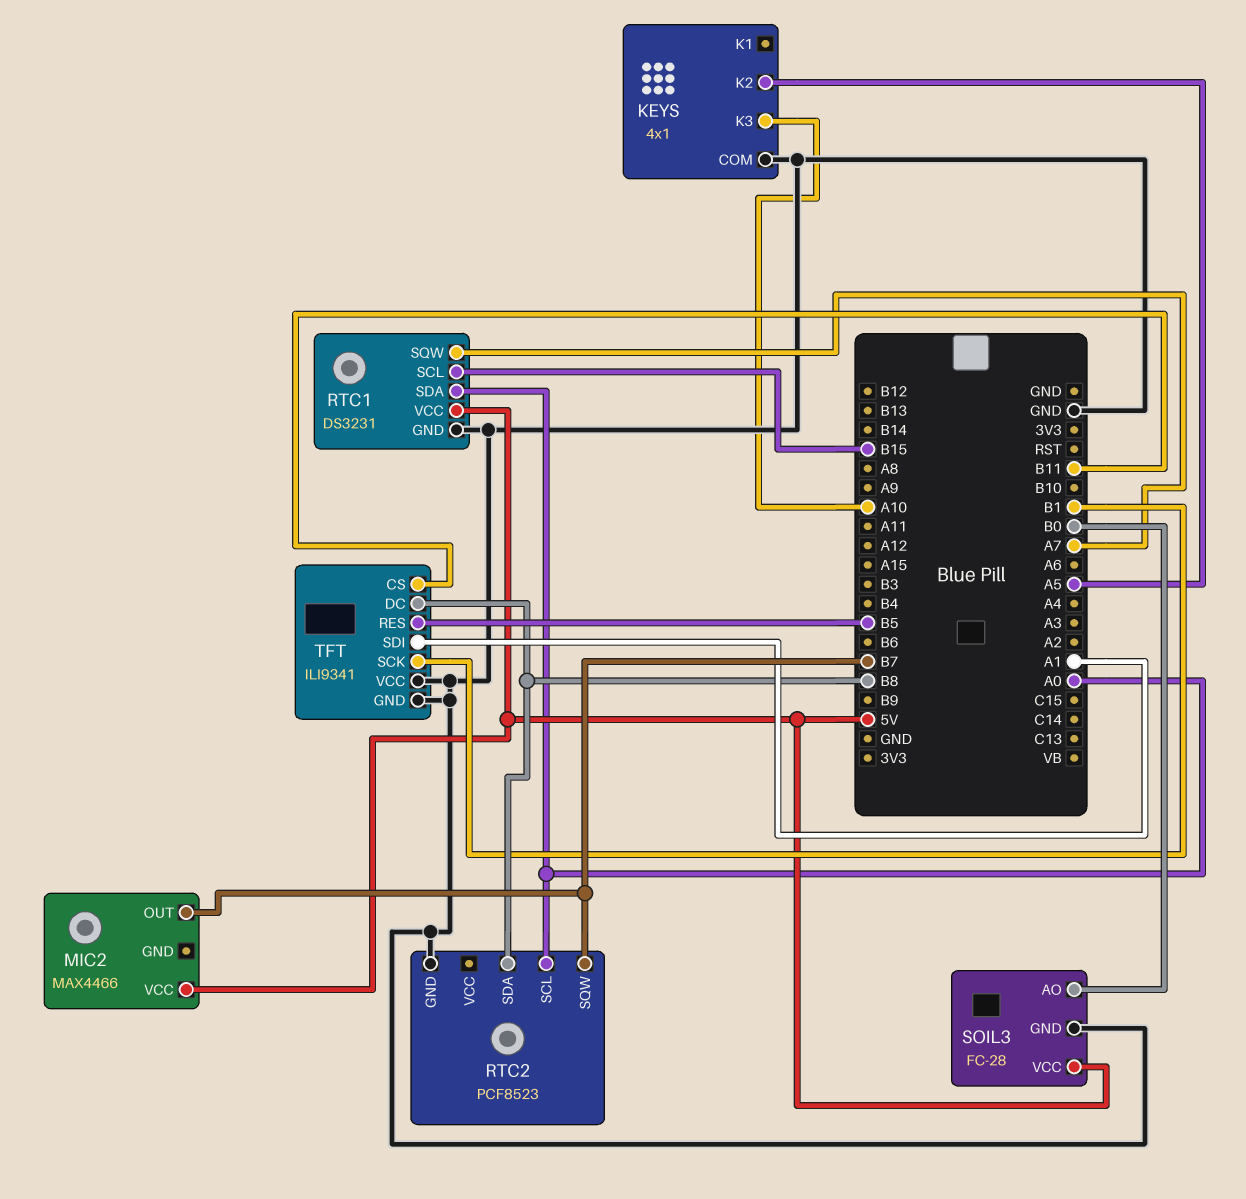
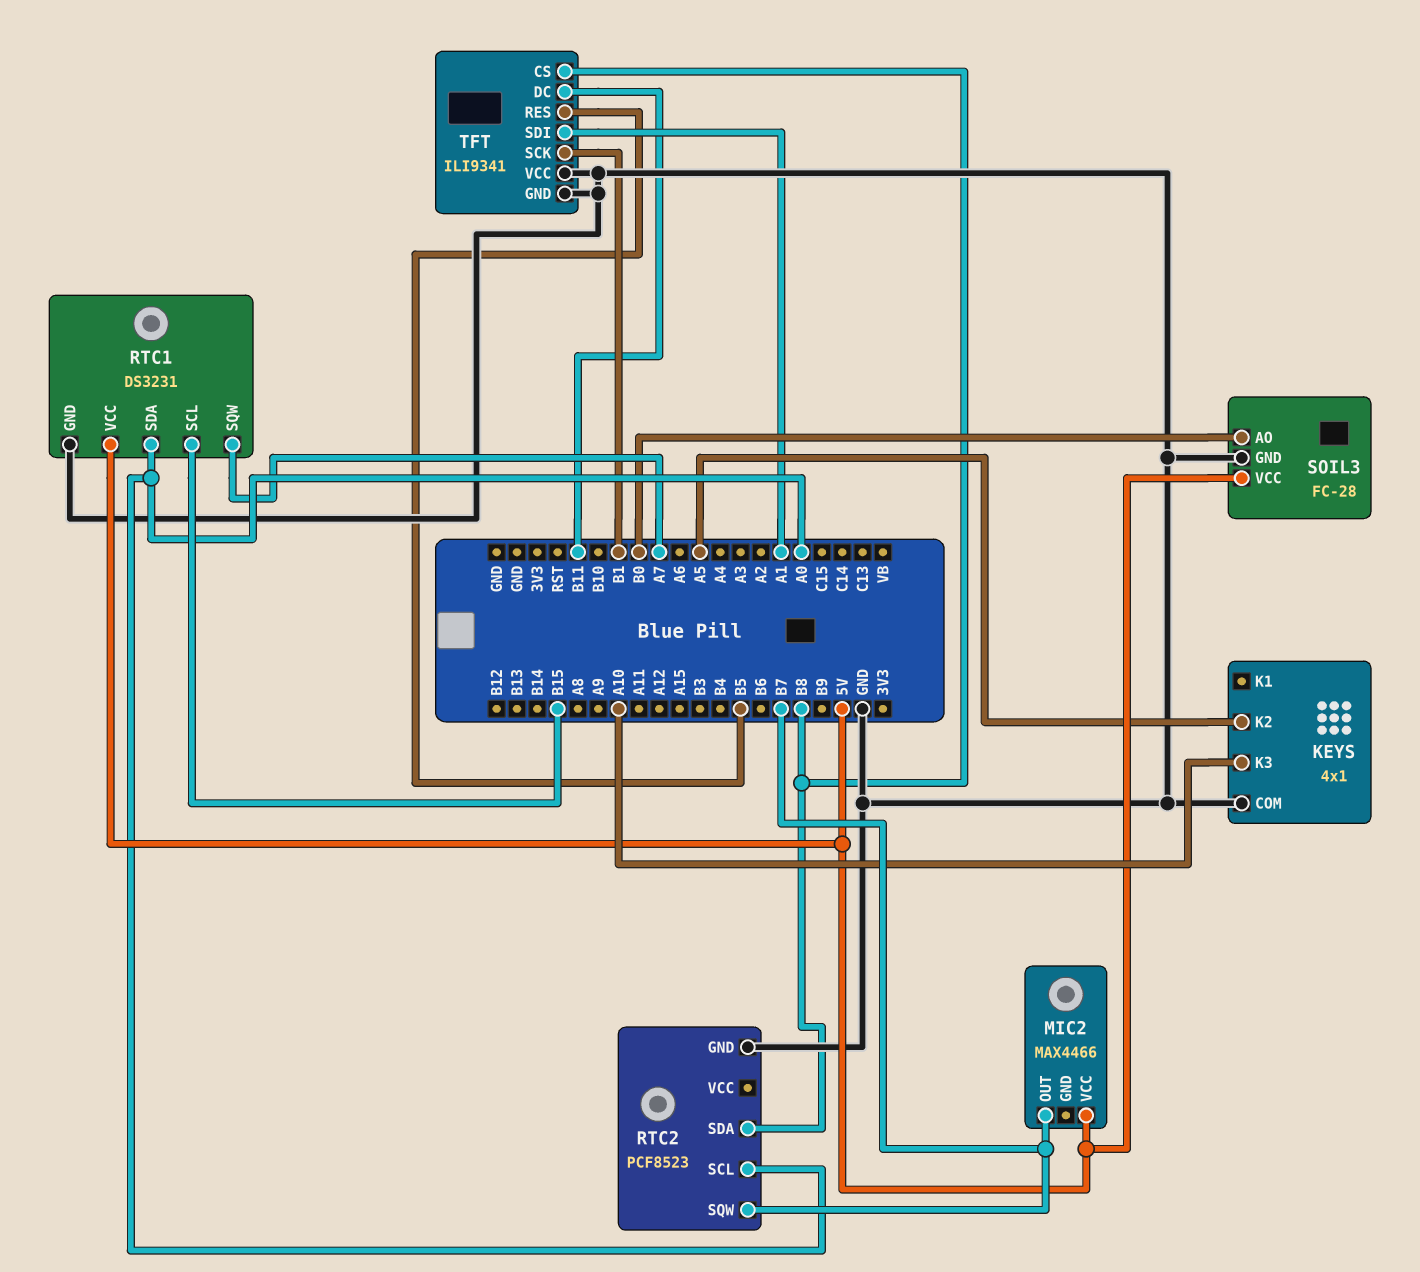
TFT pin CS: B11 -> B8
TFT pin DC: B8 -> B11

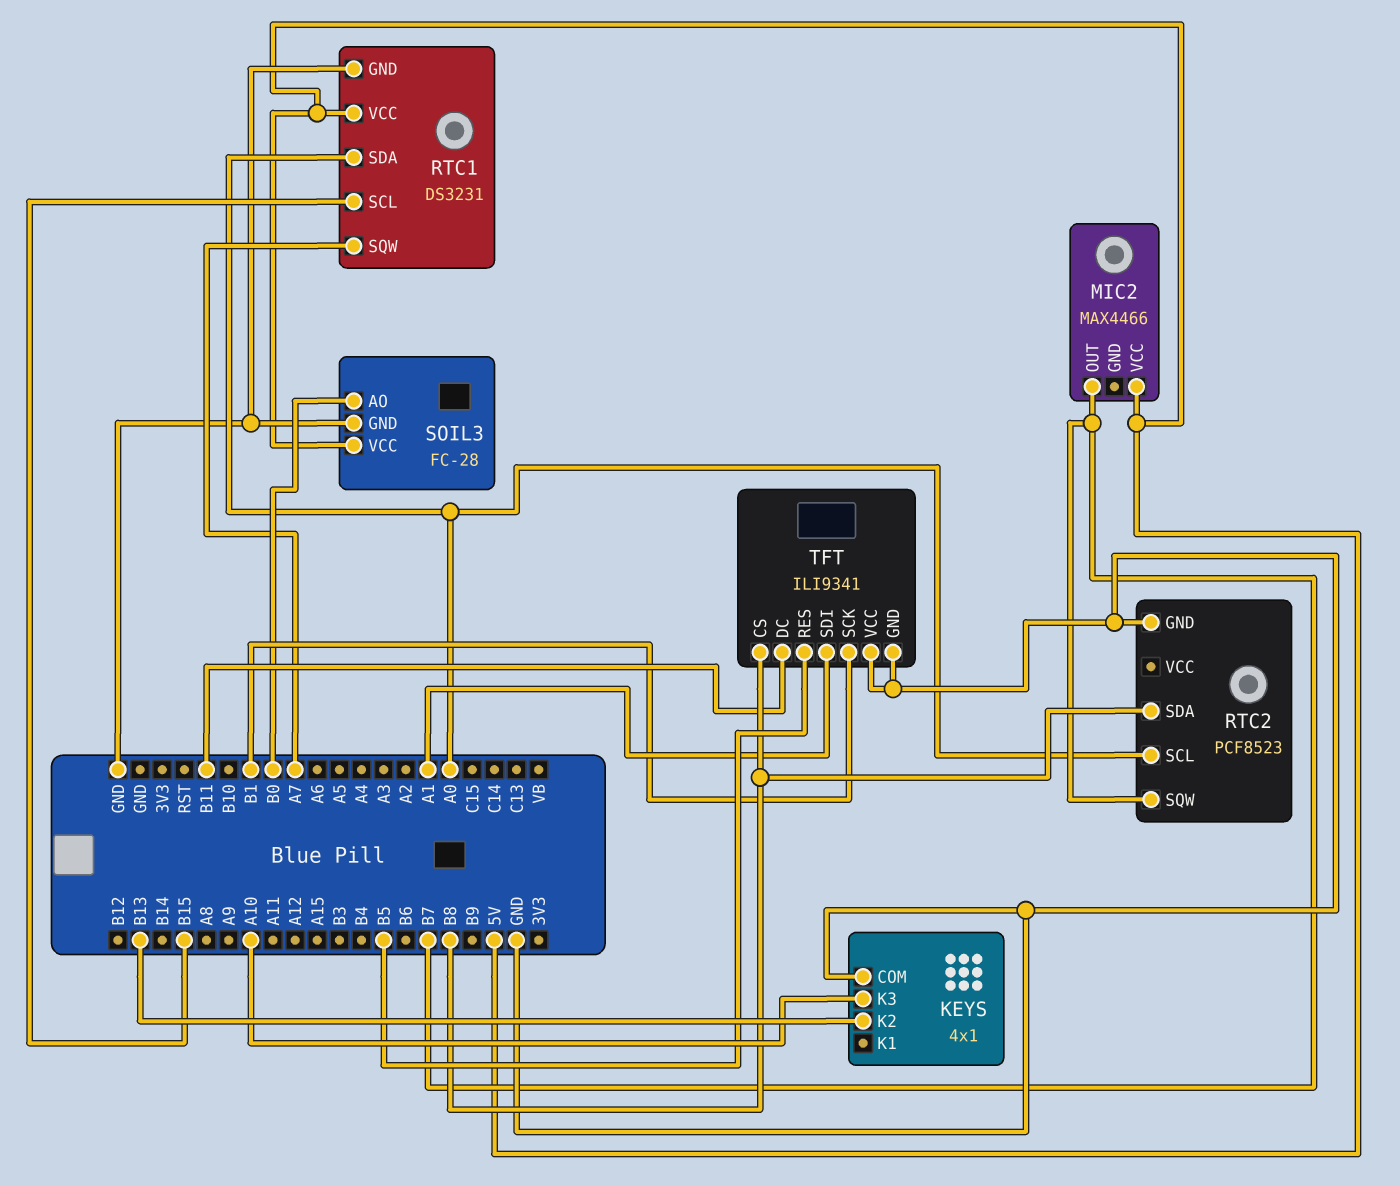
KEYS pin K2: A5 -> B13

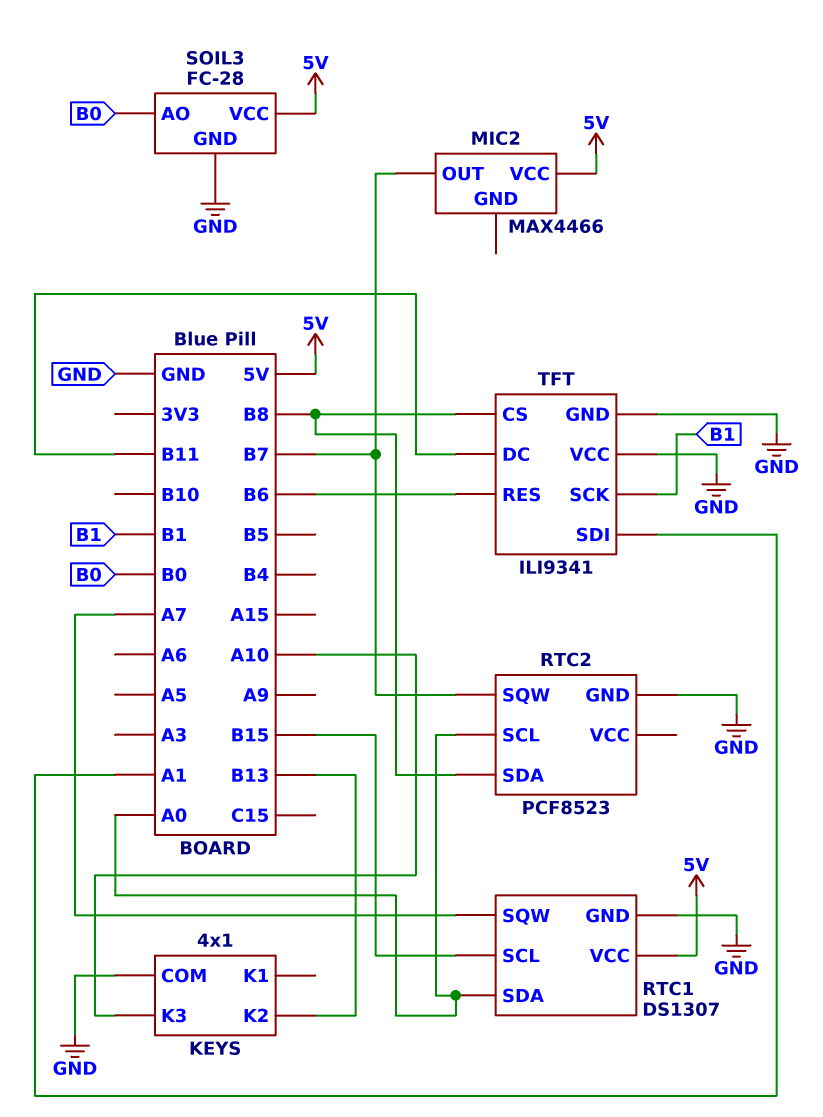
RTC1: DS3231 -> DS1307
TFT pin RES: B5 -> B6

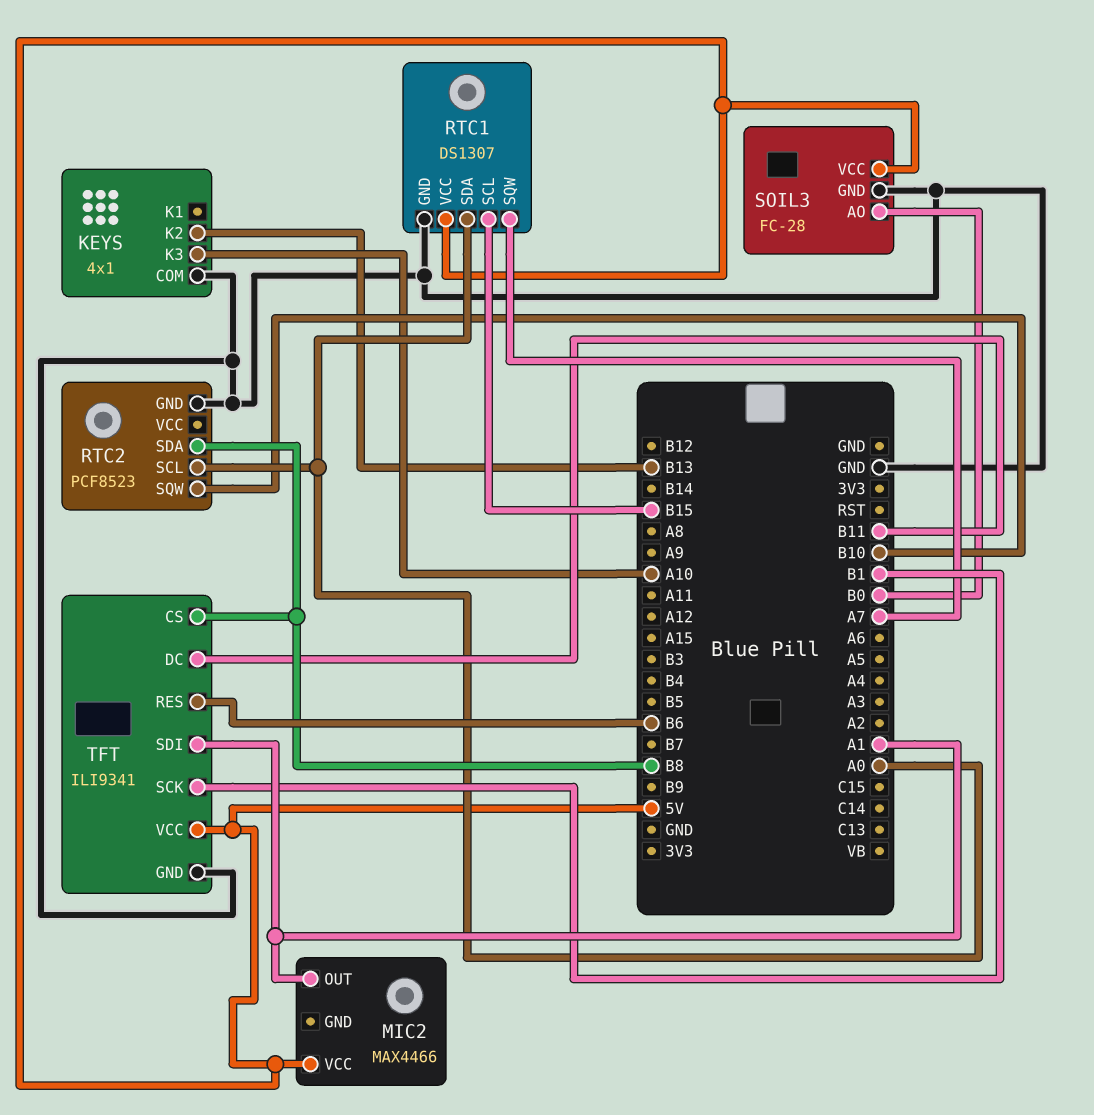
MIC2 pin OUT: B7 -> A1
RTC2 pin SQW: B7 -> B10
TFT pin VCC: GND -> 5V

